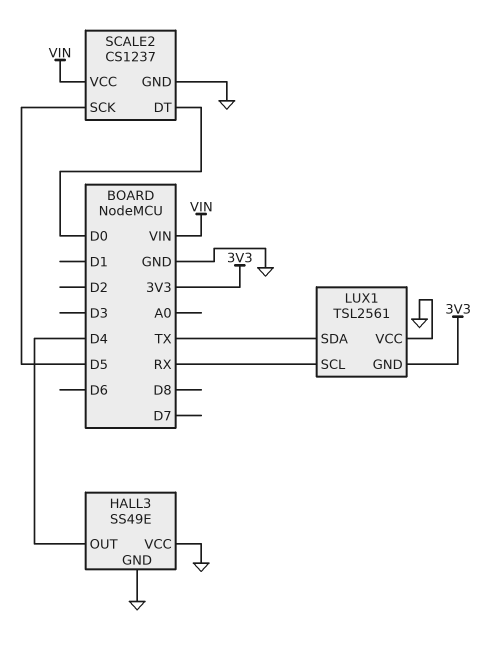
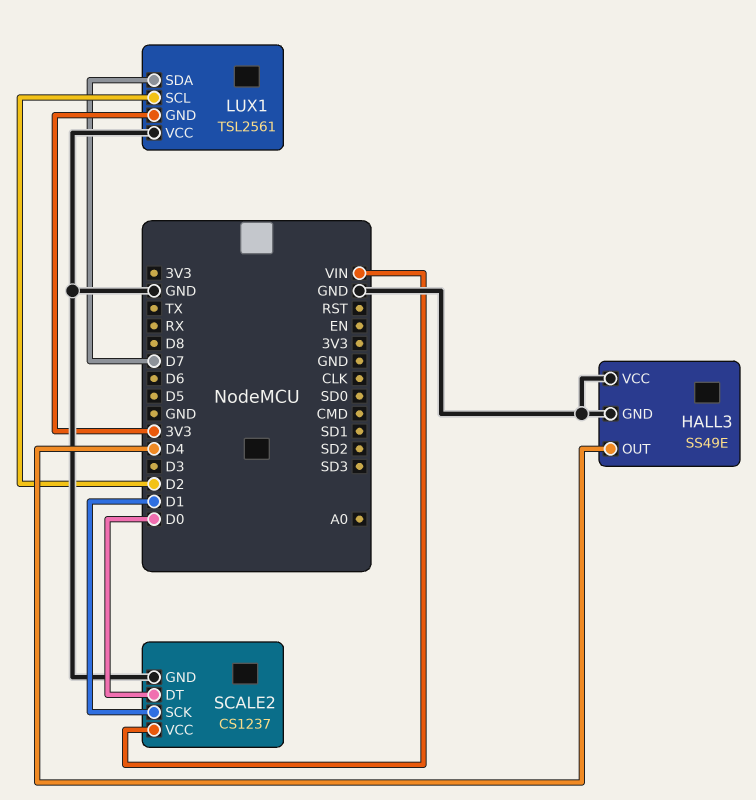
LUX1 pin SCL: RX -> D2
LUX1 pin SDA: TX -> D7
SCALE2 pin SCK: D5 -> D1

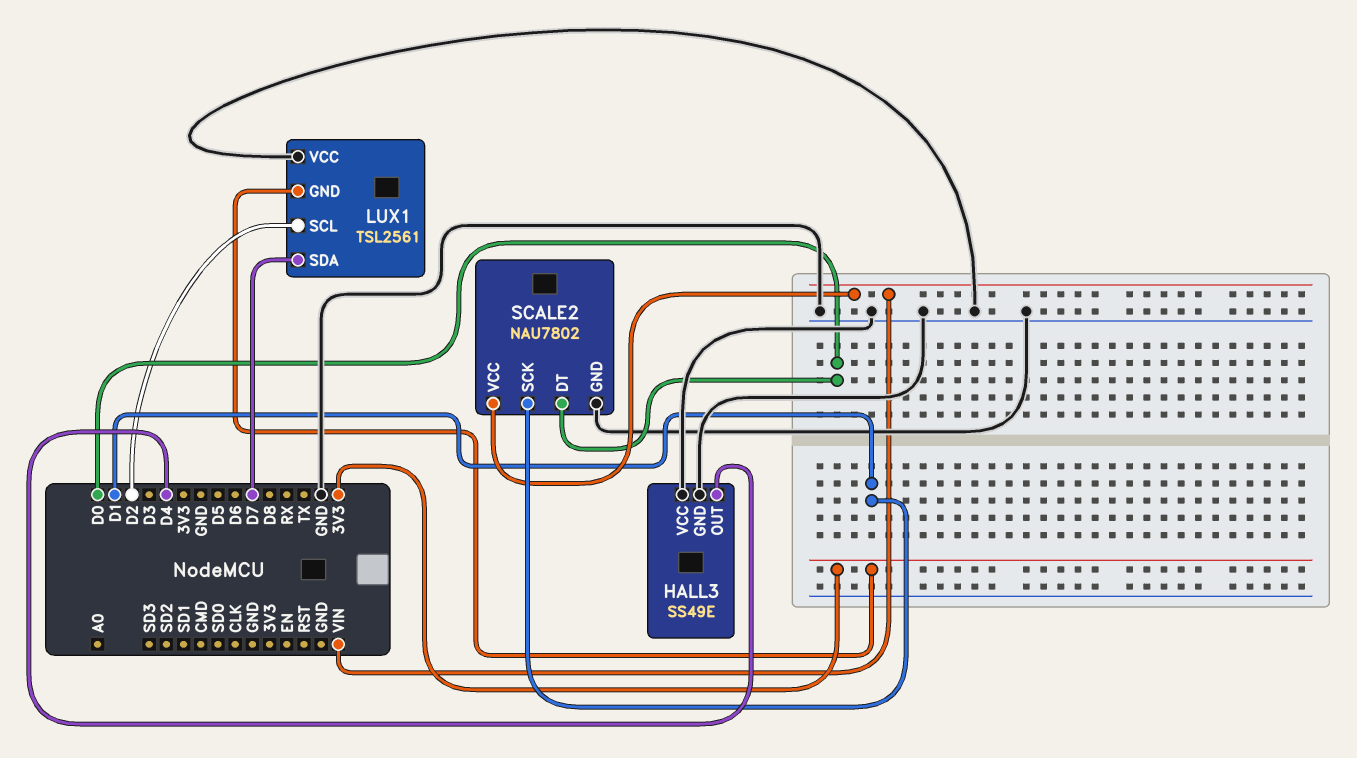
SCALE2: CS1237 -> NAU7802

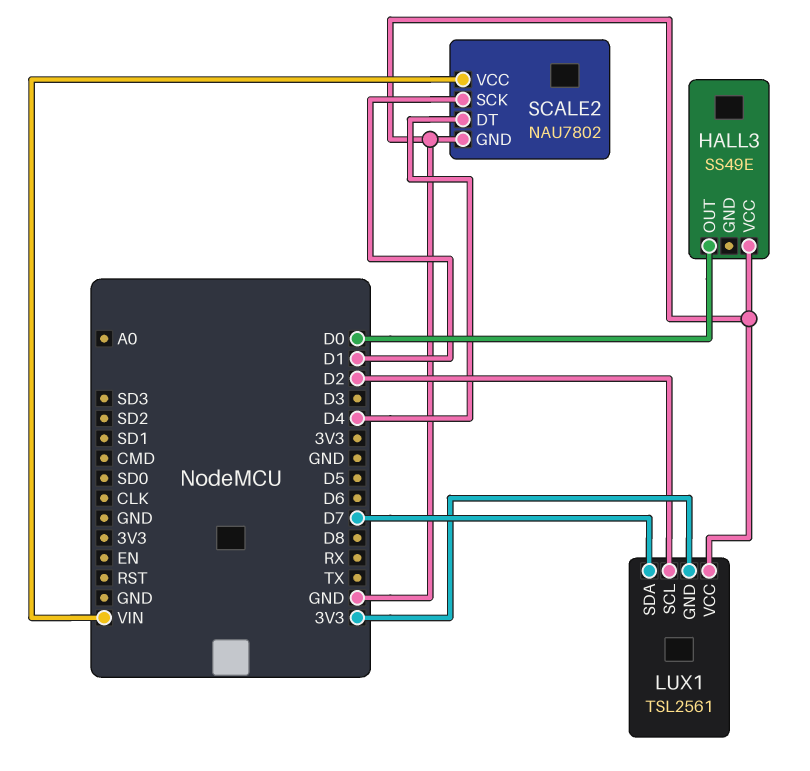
HALL3 pin GND: GND -> none
HALL3 pin OUT: D4 -> D0
SCALE2 pin DT: D0 -> D4

